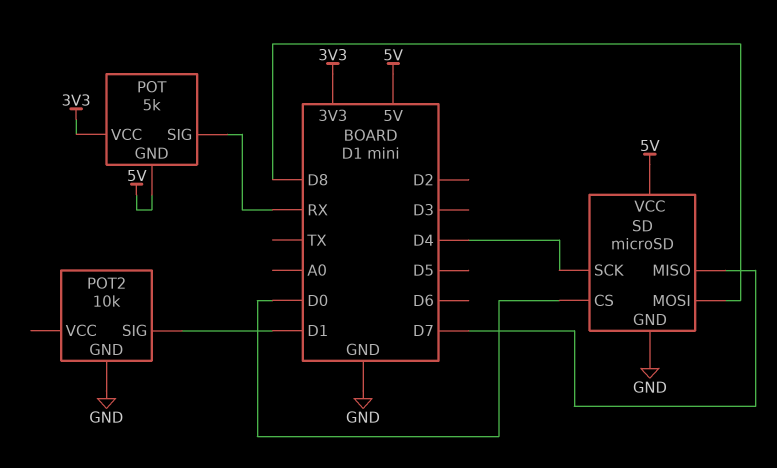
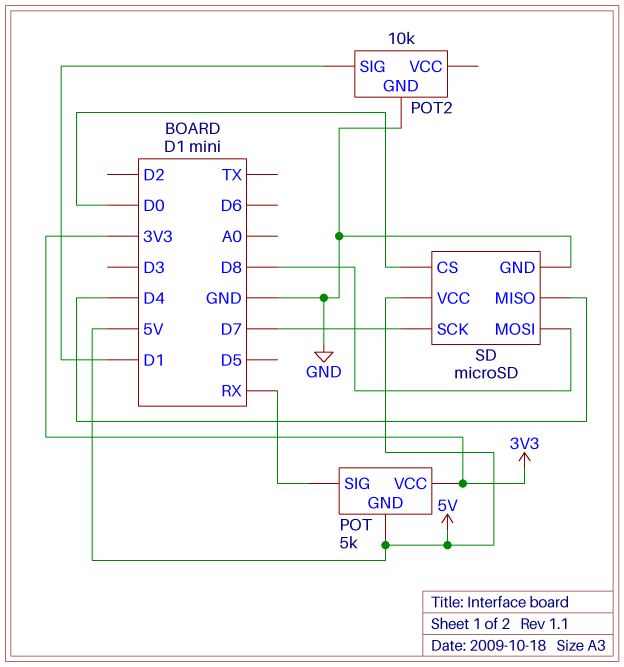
SD pin MISO: D7 -> D4
SD pin SCK: D4 -> D7

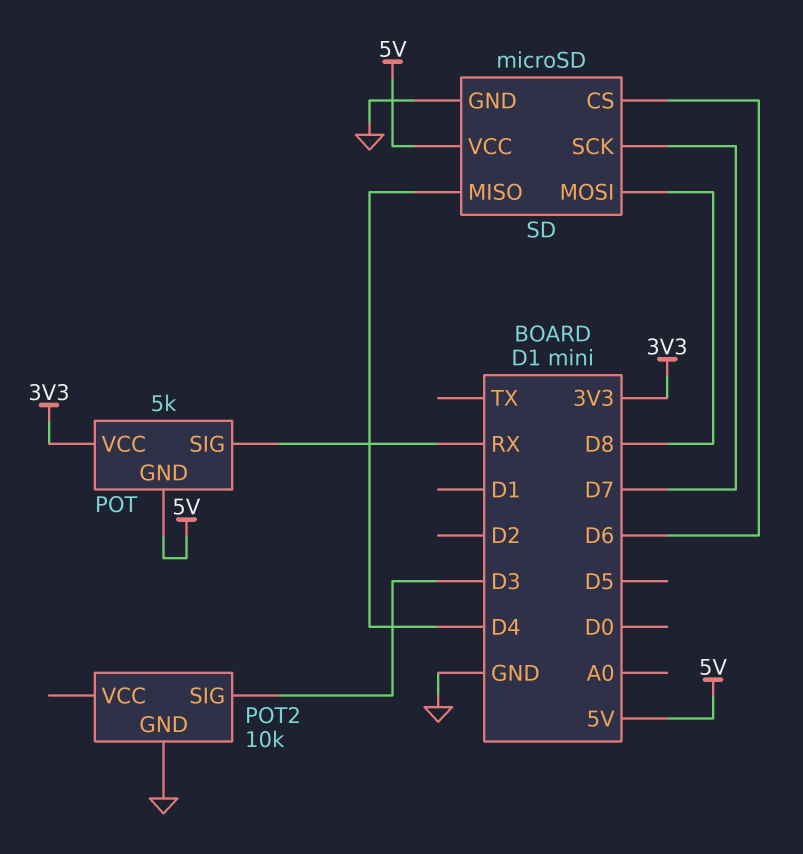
POT2 pin SIG: D1 -> D3
SD pin CS: D0 -> D6

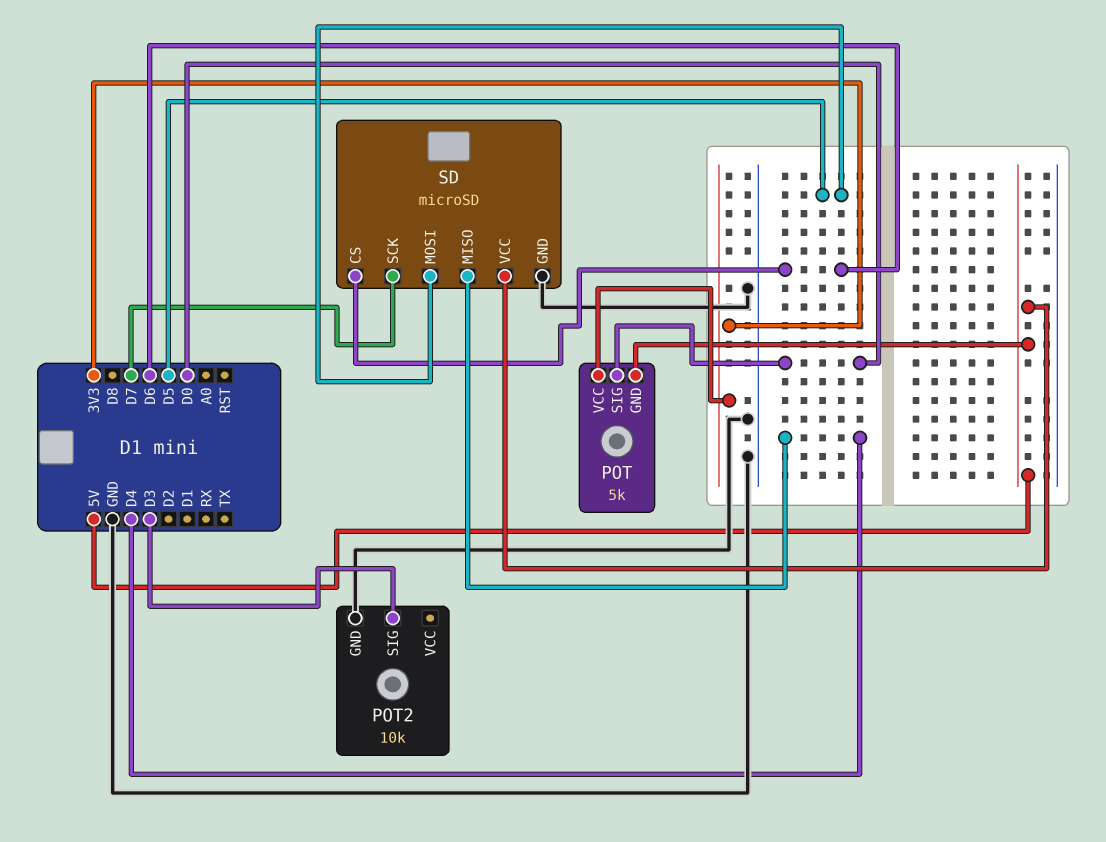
POT pin SIG: RX -> D0
SD pin MOSI: D8 -> D5

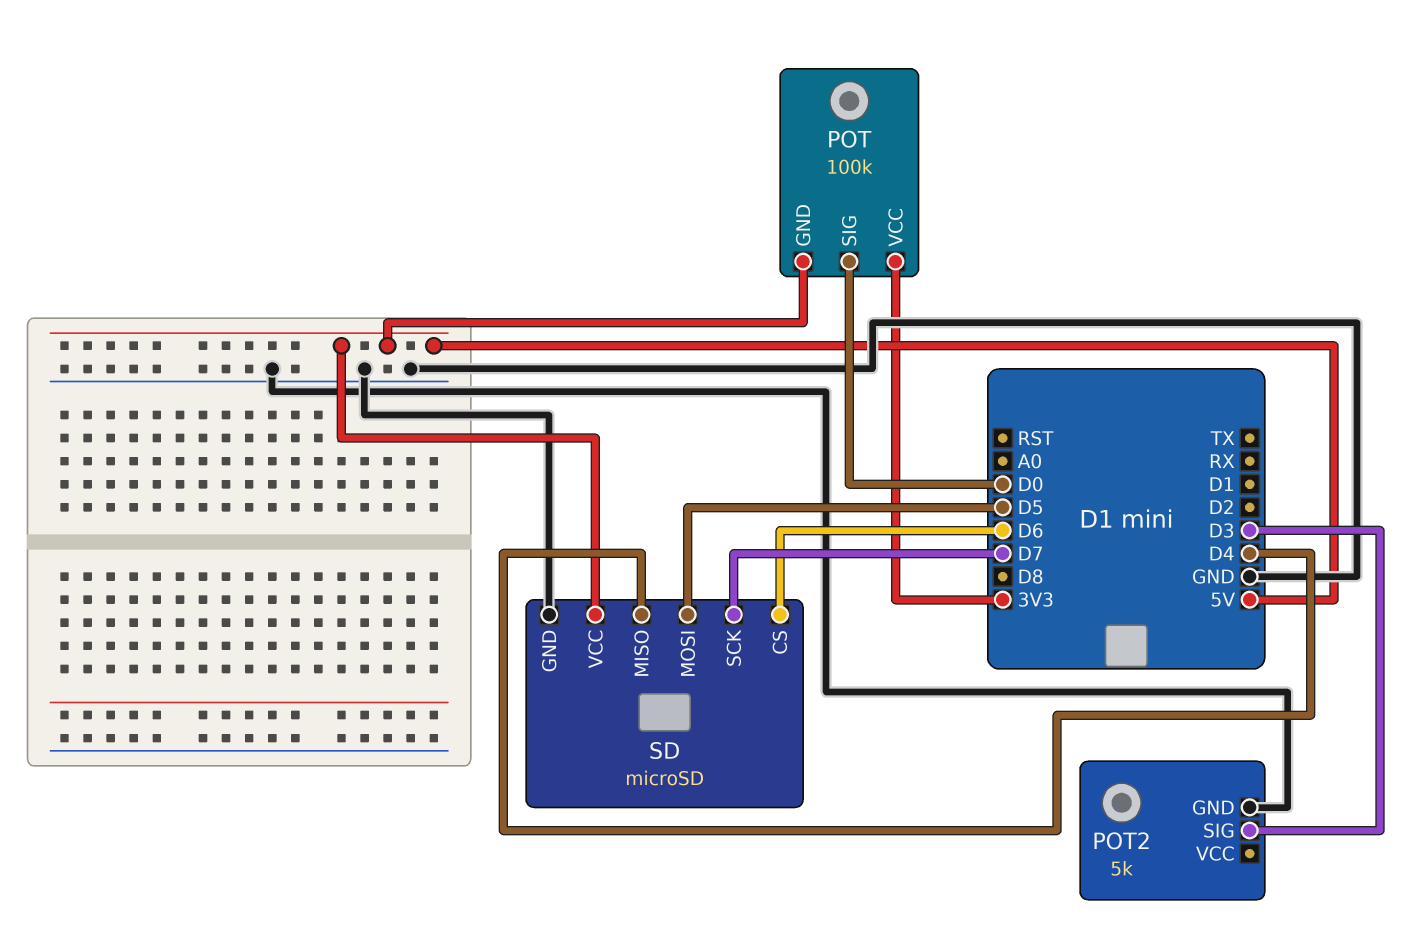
POT: 5k -> 100k
POT2: 10k -> 5k

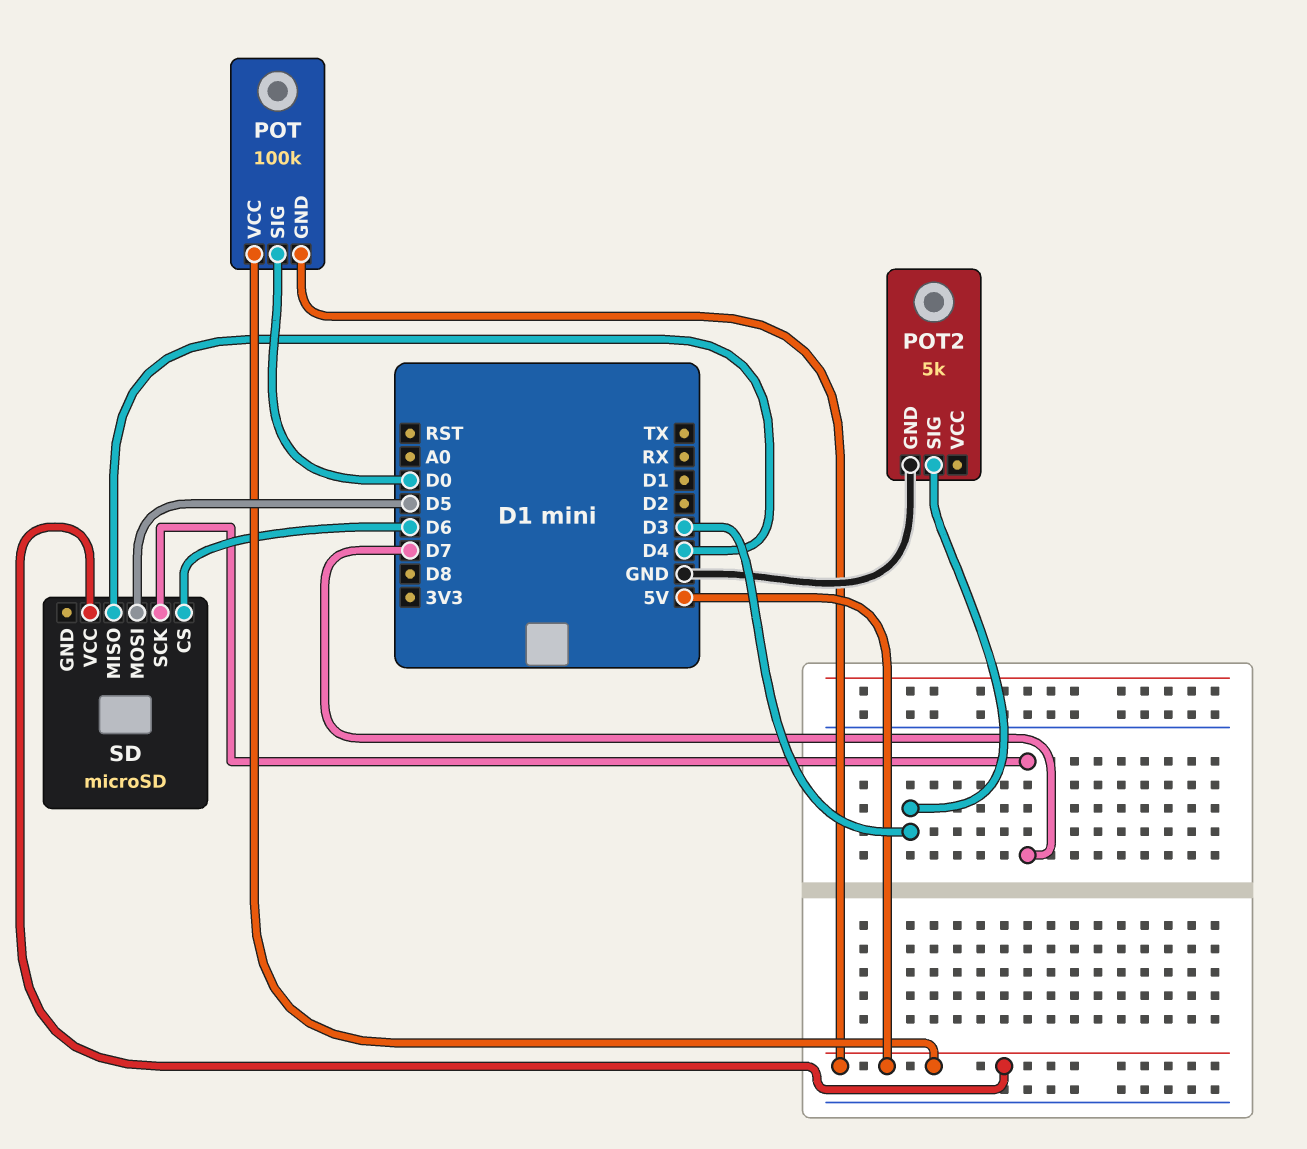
POT pin VCC: 3V3 -> 5V
SD pin GND: GND -> none

